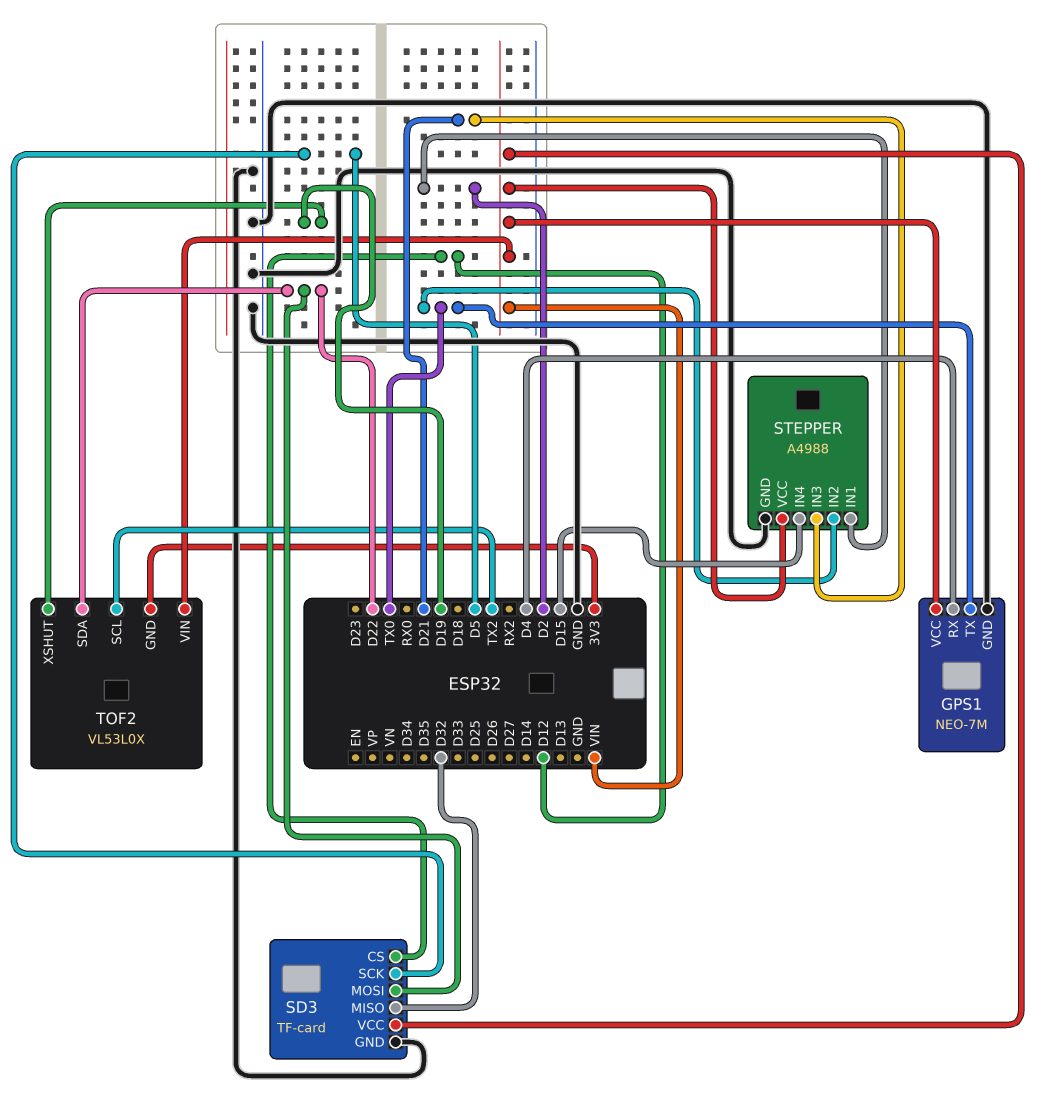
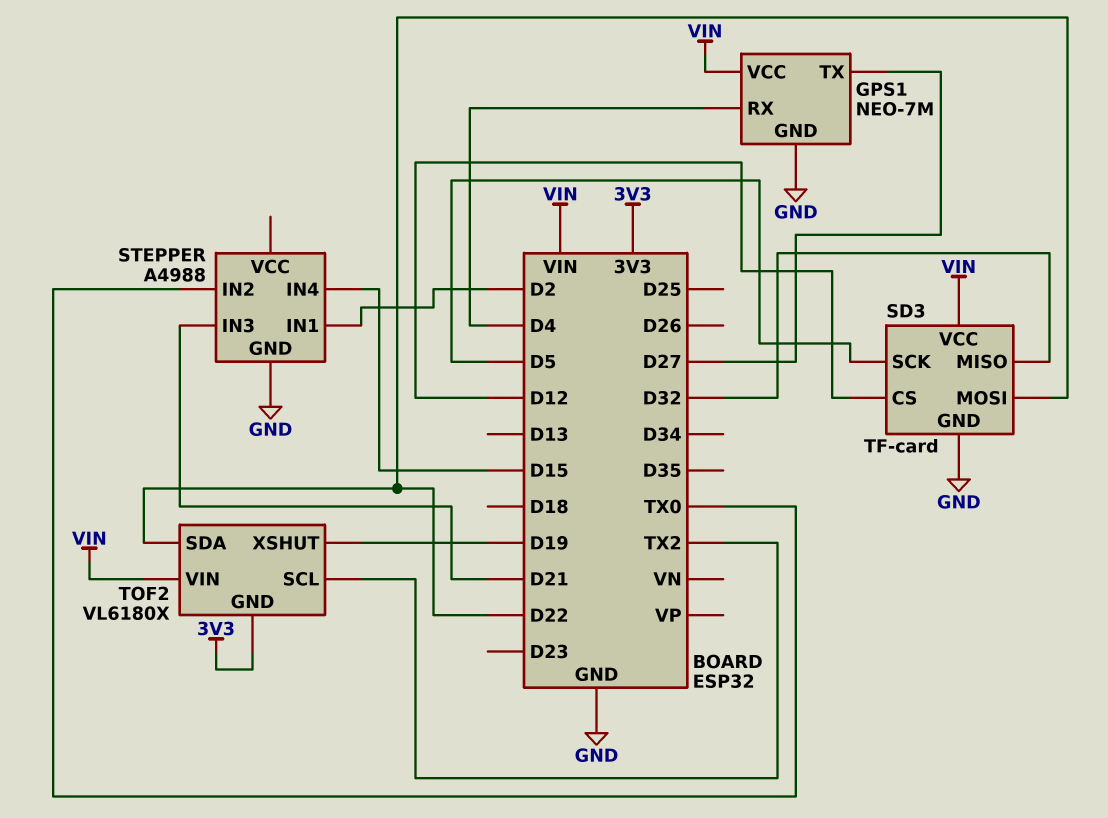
GPS1 pin TX: TX0 -> D27
STEPPER pin VCC: VIN -> none
TOF2: VL53L0X -> VL6180X

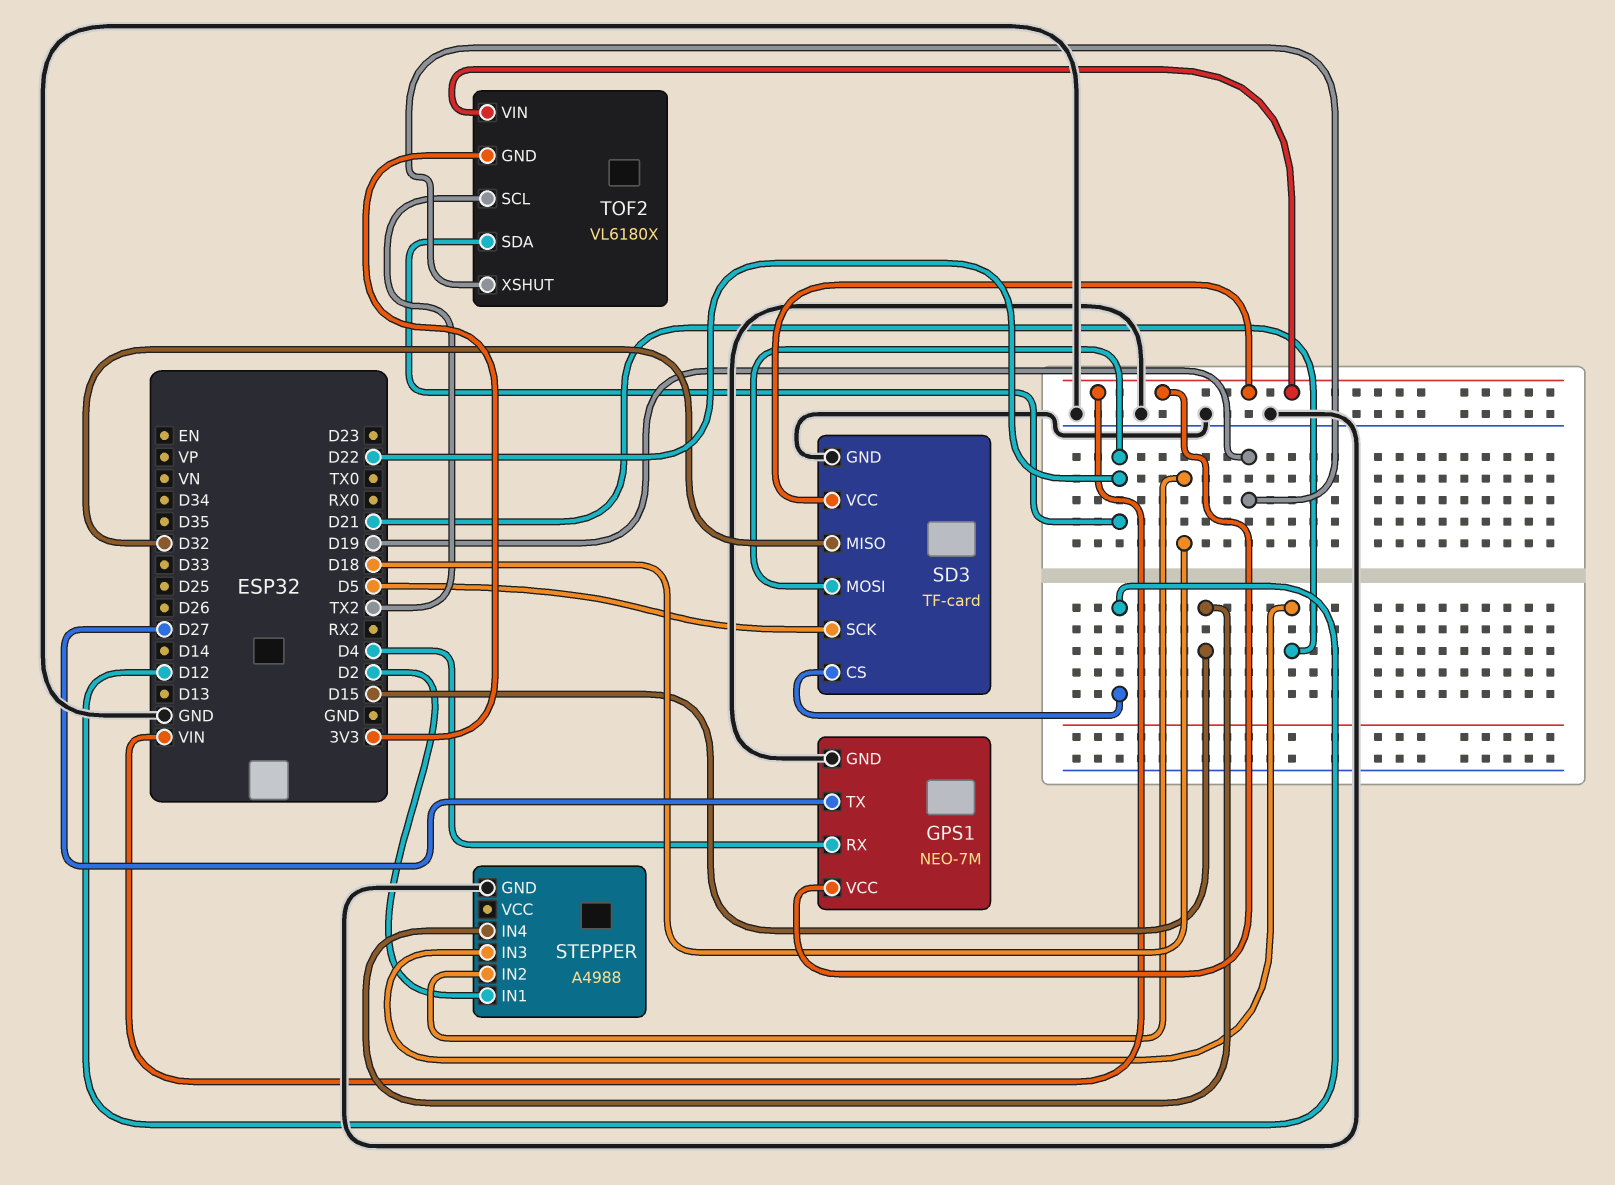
STEPPER pin IN2: TX0 -> D18

